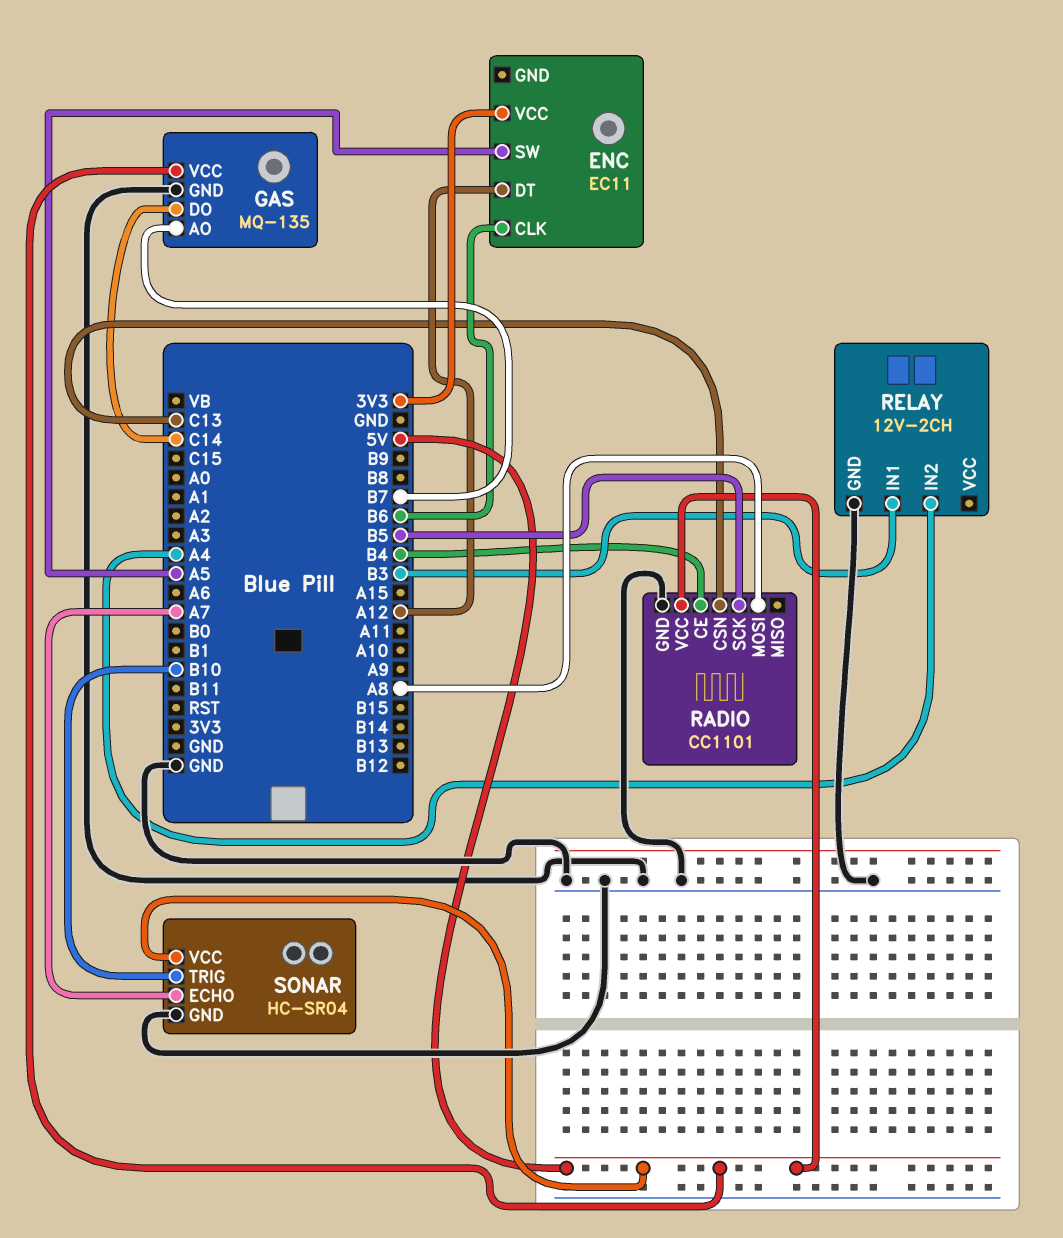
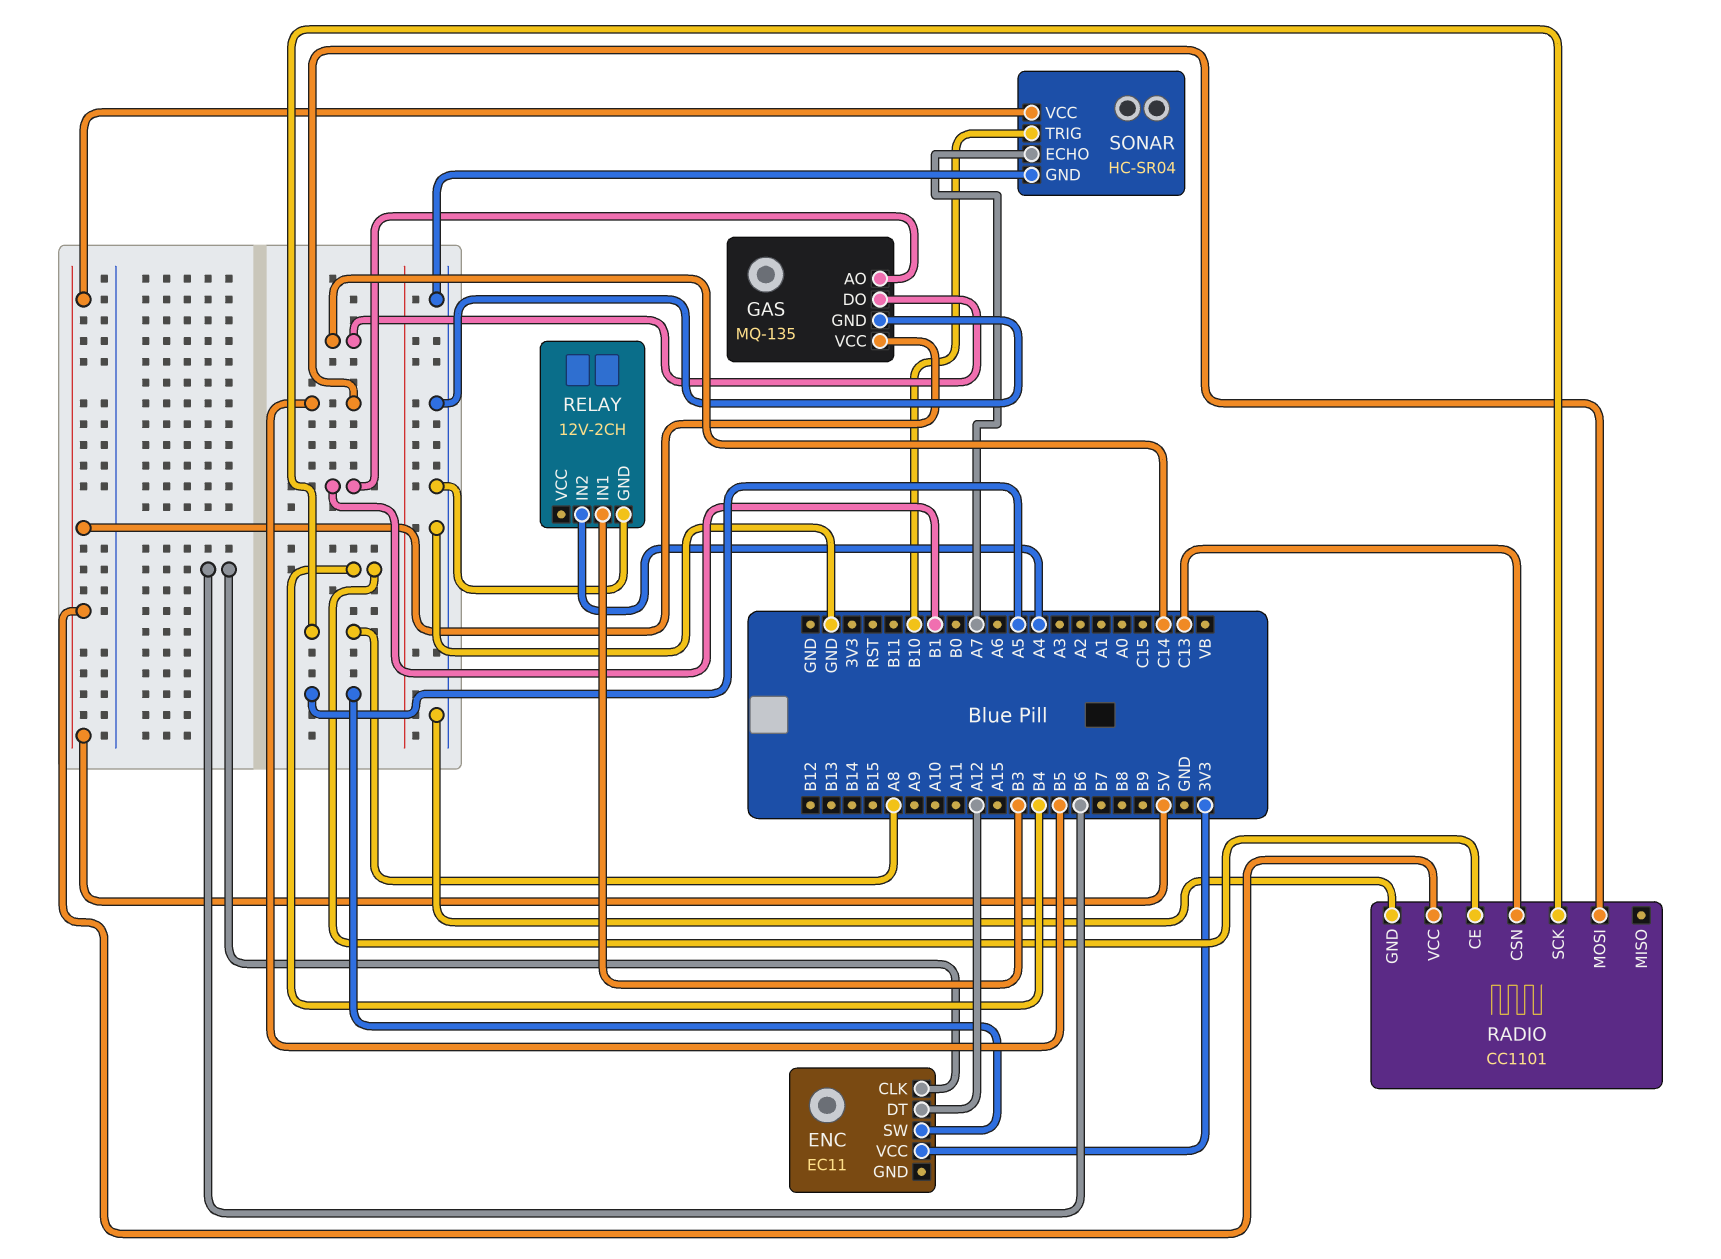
GAS pin AO: B7 -> B1
RADIO pin MOSI: A8 -> B5
RADIO pin SCK: B5 -> A8

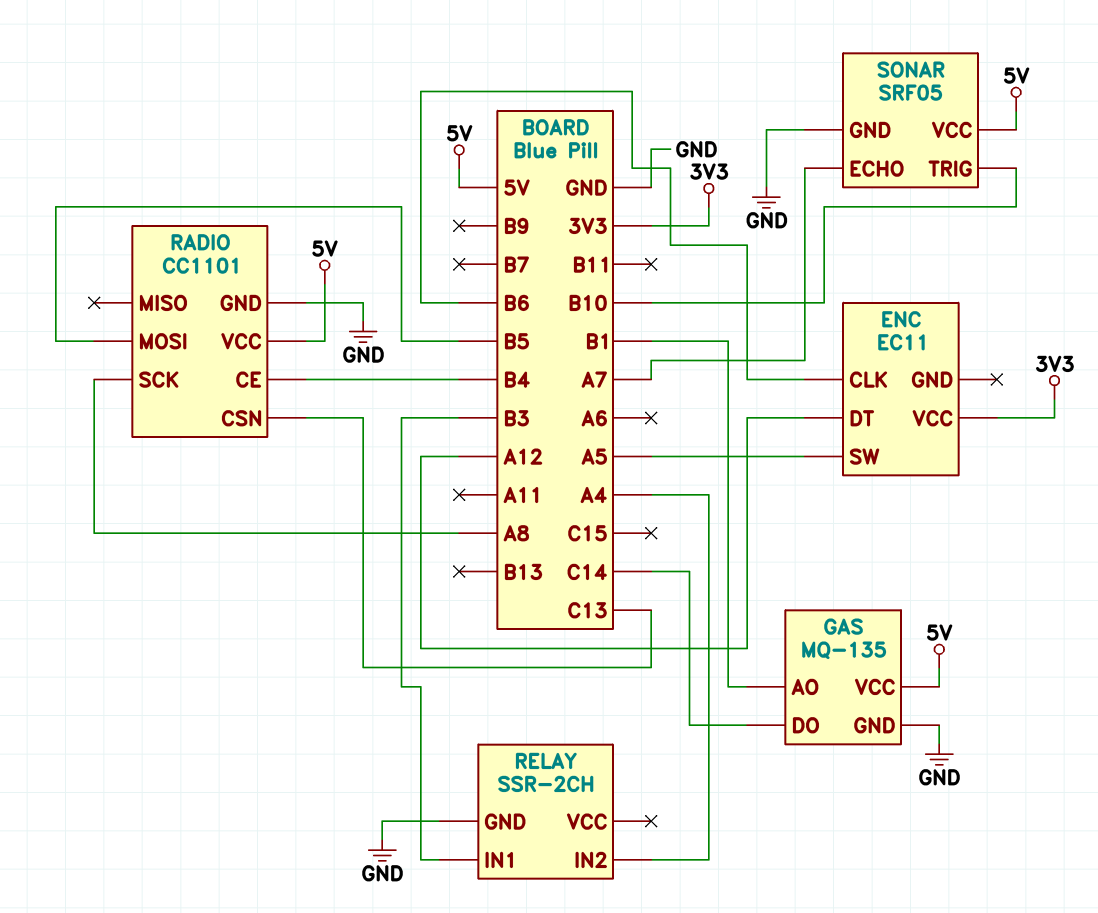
RELAY: 12V-2CH -> SSR-2CH
SONAR: HC-SR04 -> SRF05

